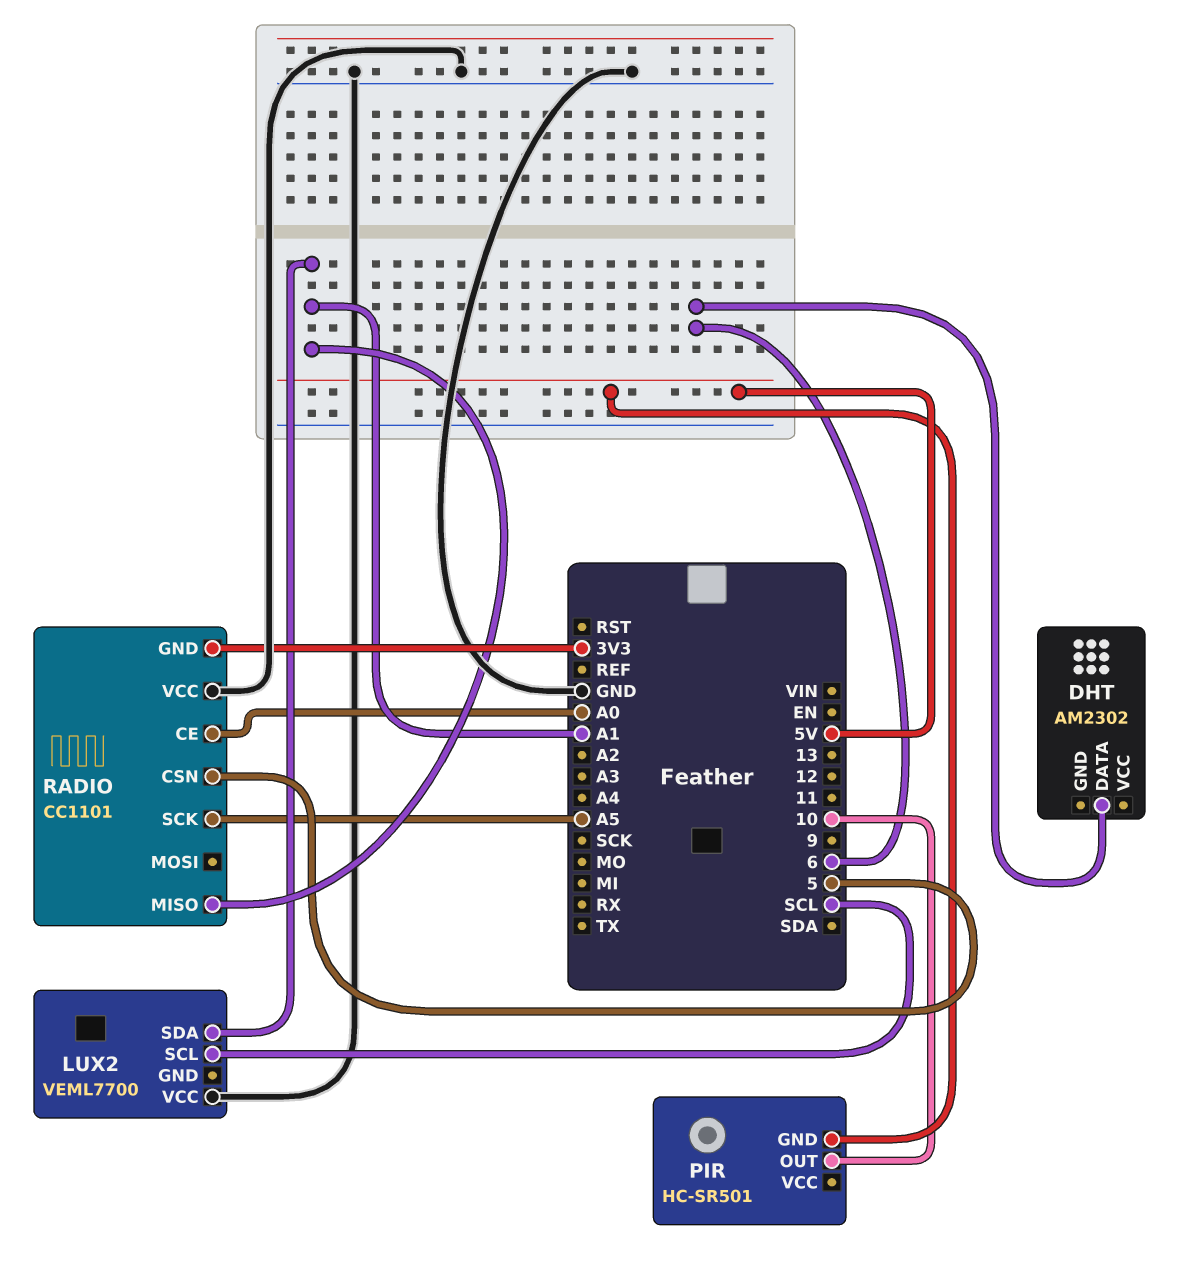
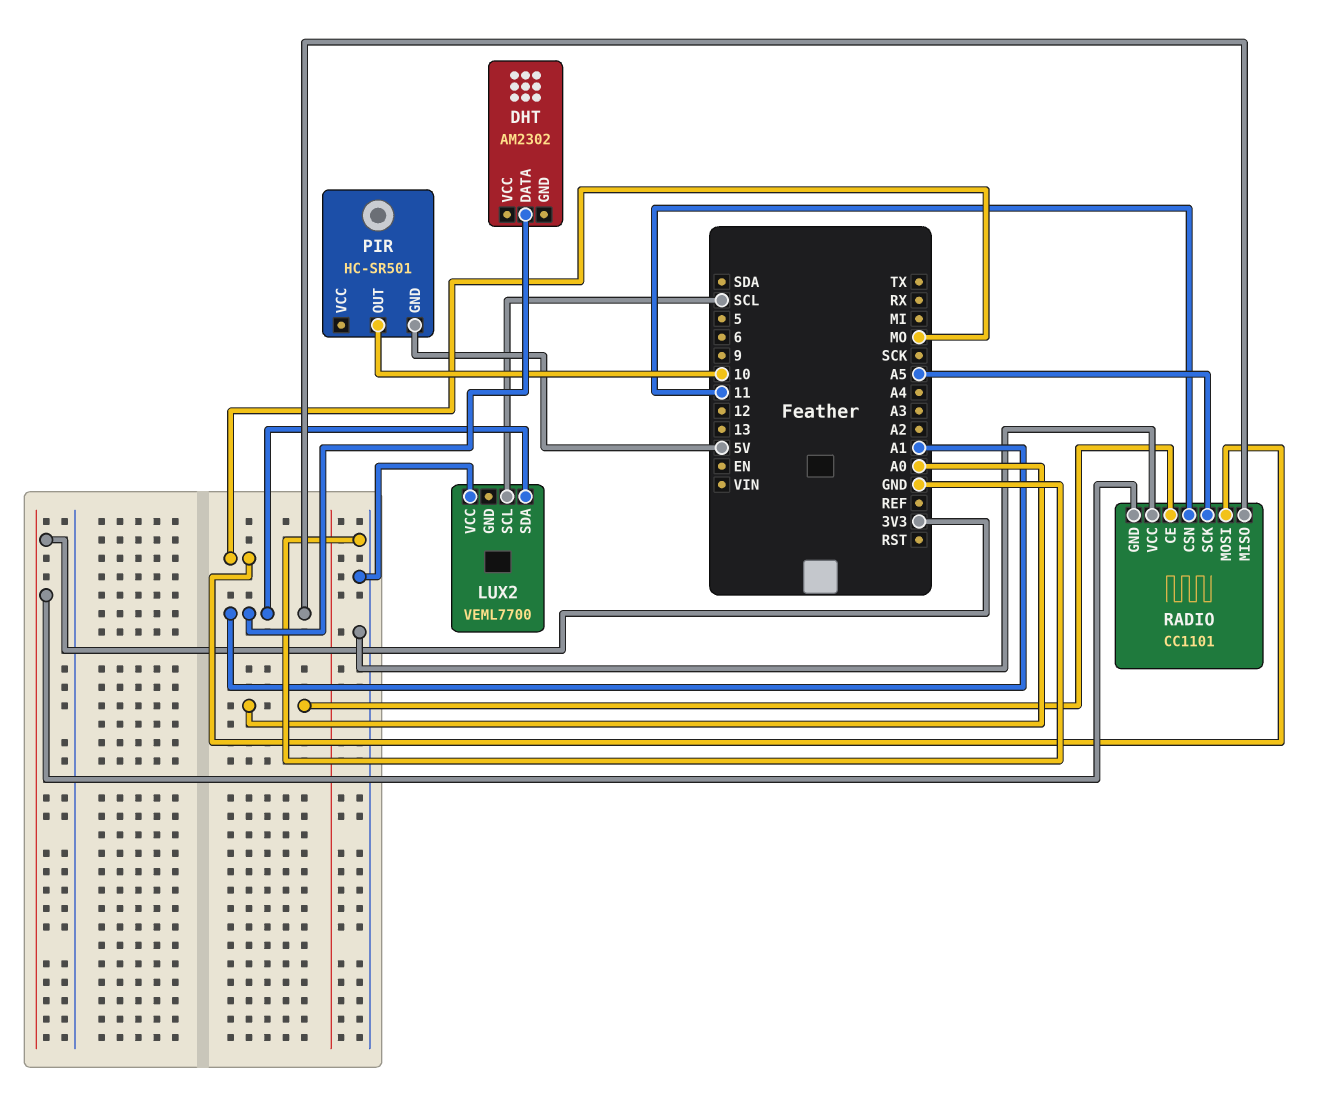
DHT pin DATA: 6 -> A1
RADIO pin CSN: 5 -> 11
RADIO pin MOSI: none -> MO

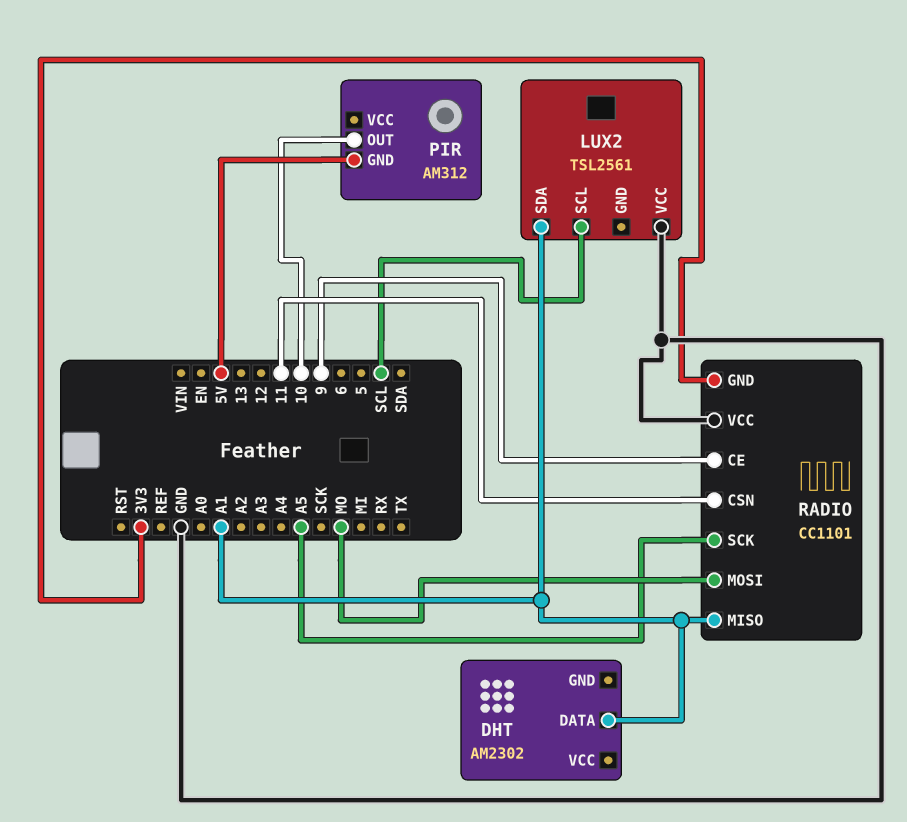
LUX2: VEML7700 -> TSL2561
PIR: HC-SR501 -> AM312
RADIO pin CE: A0 -> 9

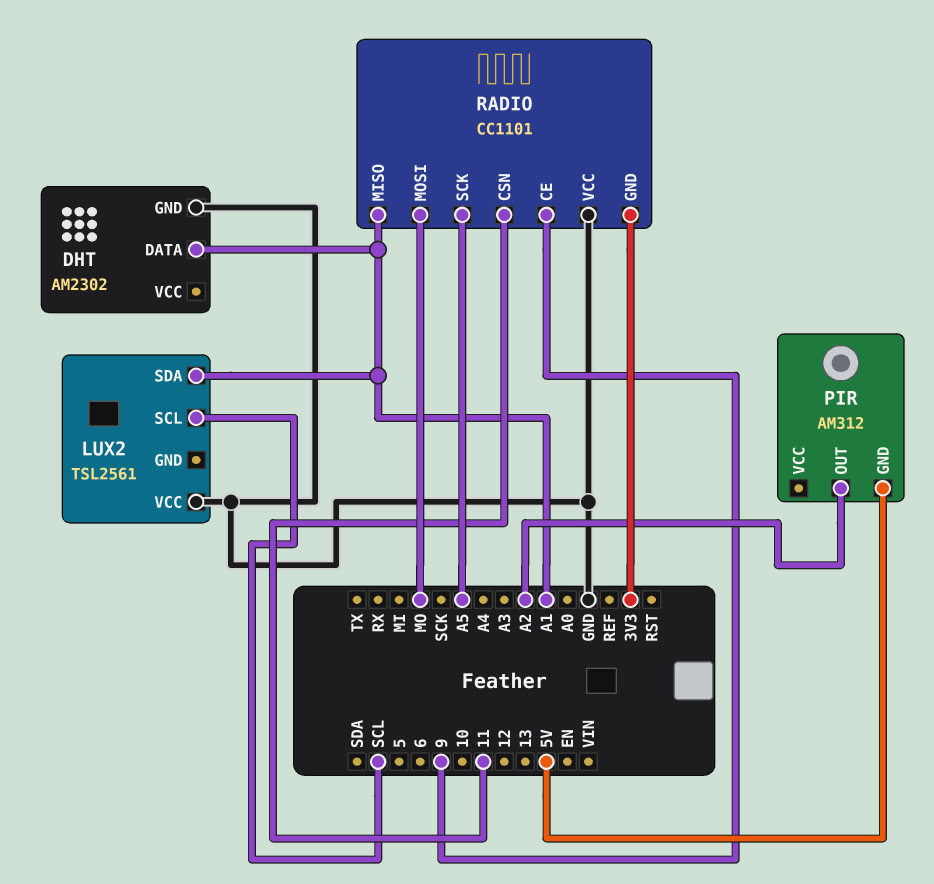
DHT pin GND: none -> GND
PIR pin OUT: 10 -> A2

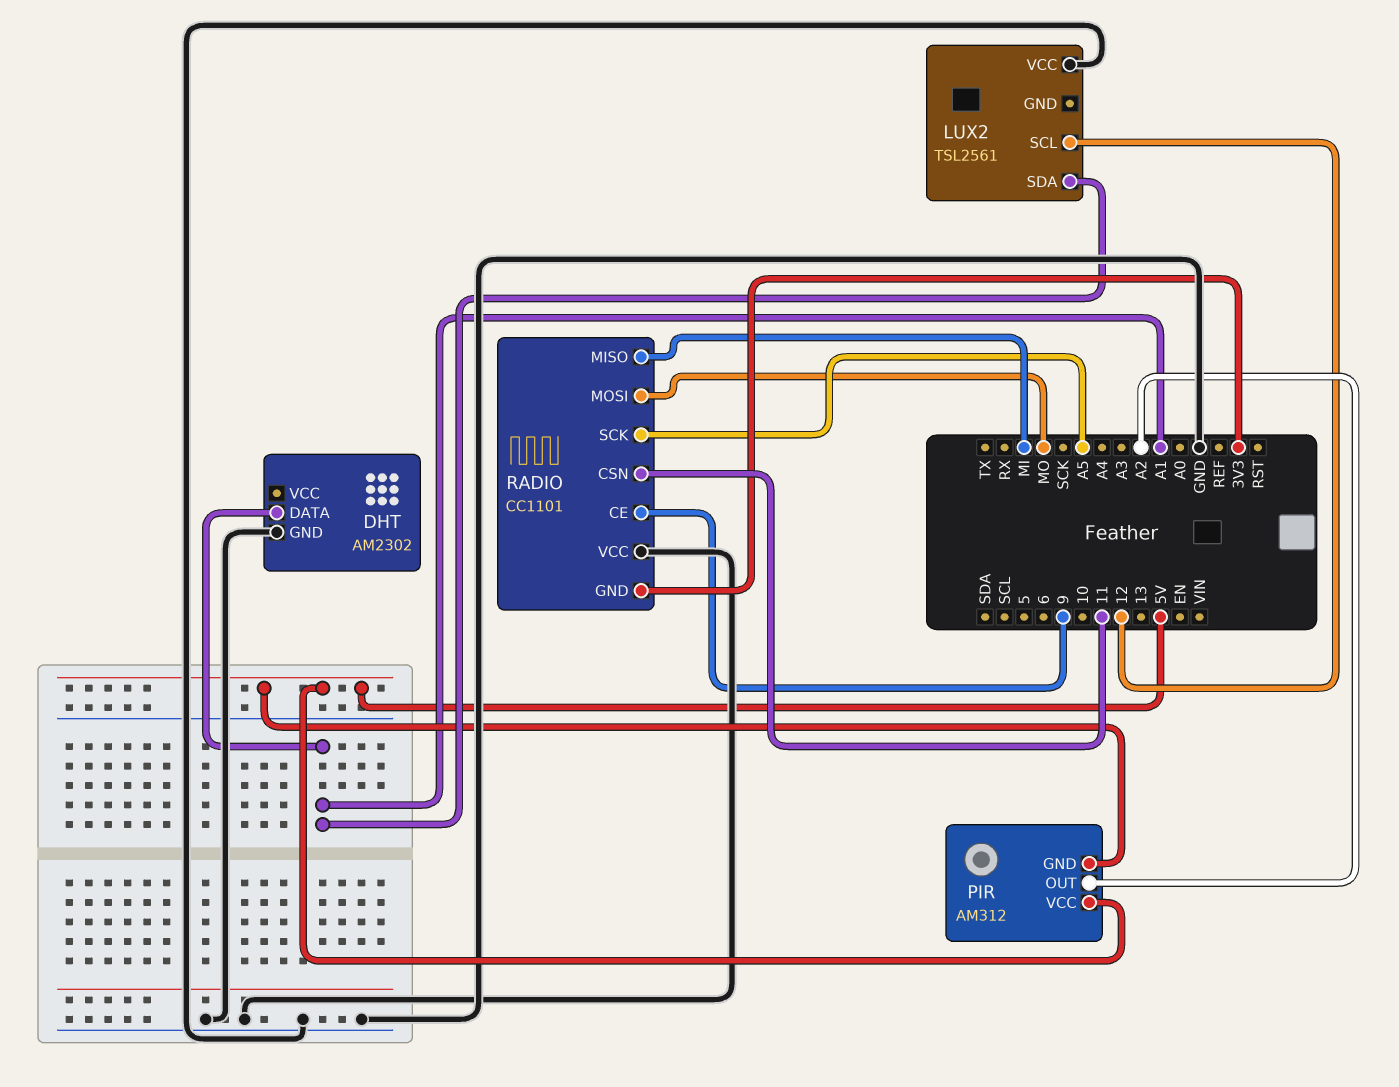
LUX2 pin SCL: SCL -> 12
PIR pin VCC: none -> 5V
RADIO pin MISO: A1 -> MI

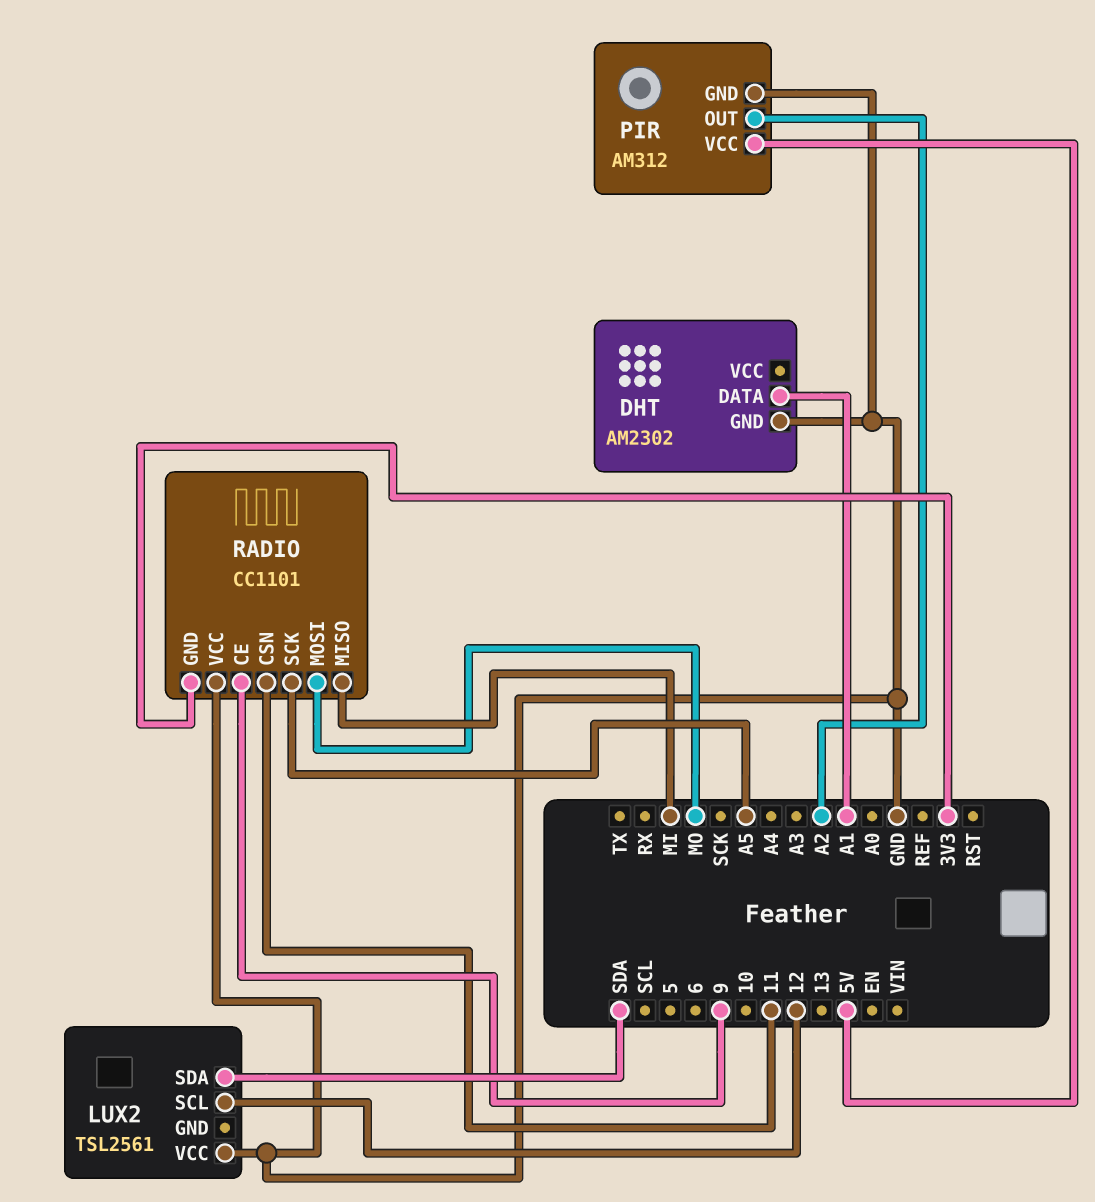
LUX2 pin SDA: A1 -> SDA
PIR pin GND: 5V -> GND

